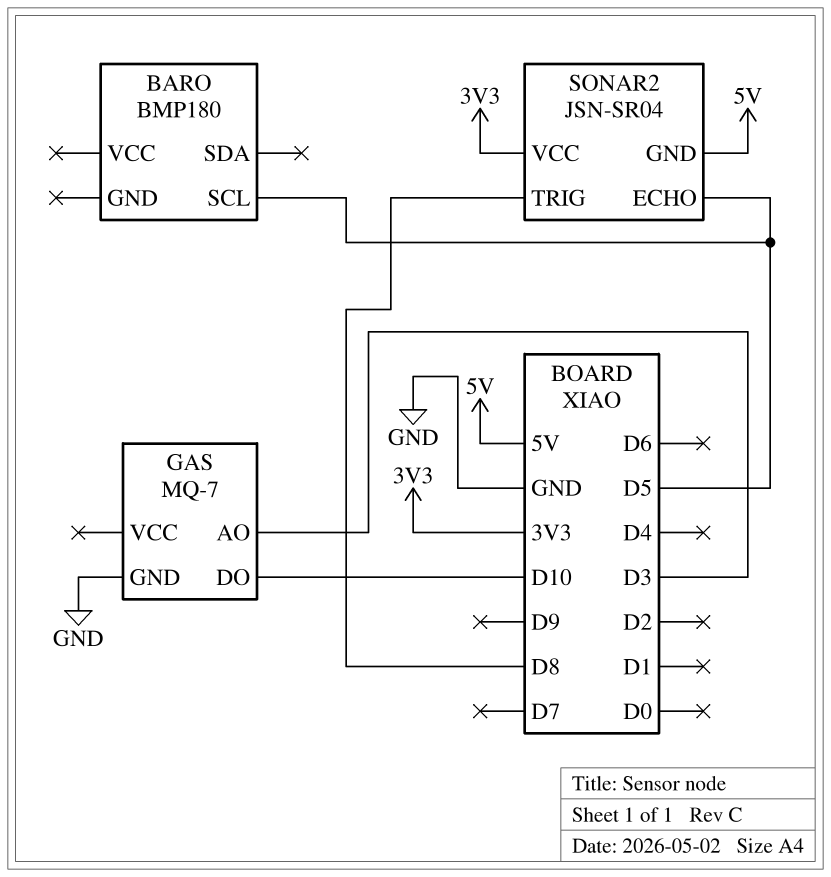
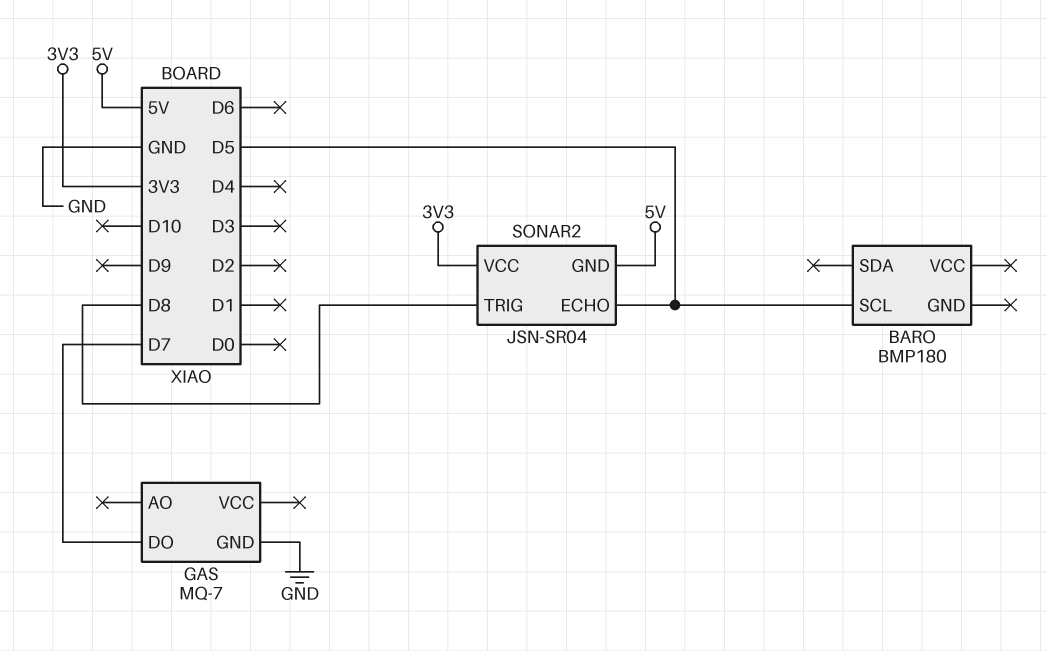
GAS pin AO: D3 -> none
GAS pin DO: D10 -> D7

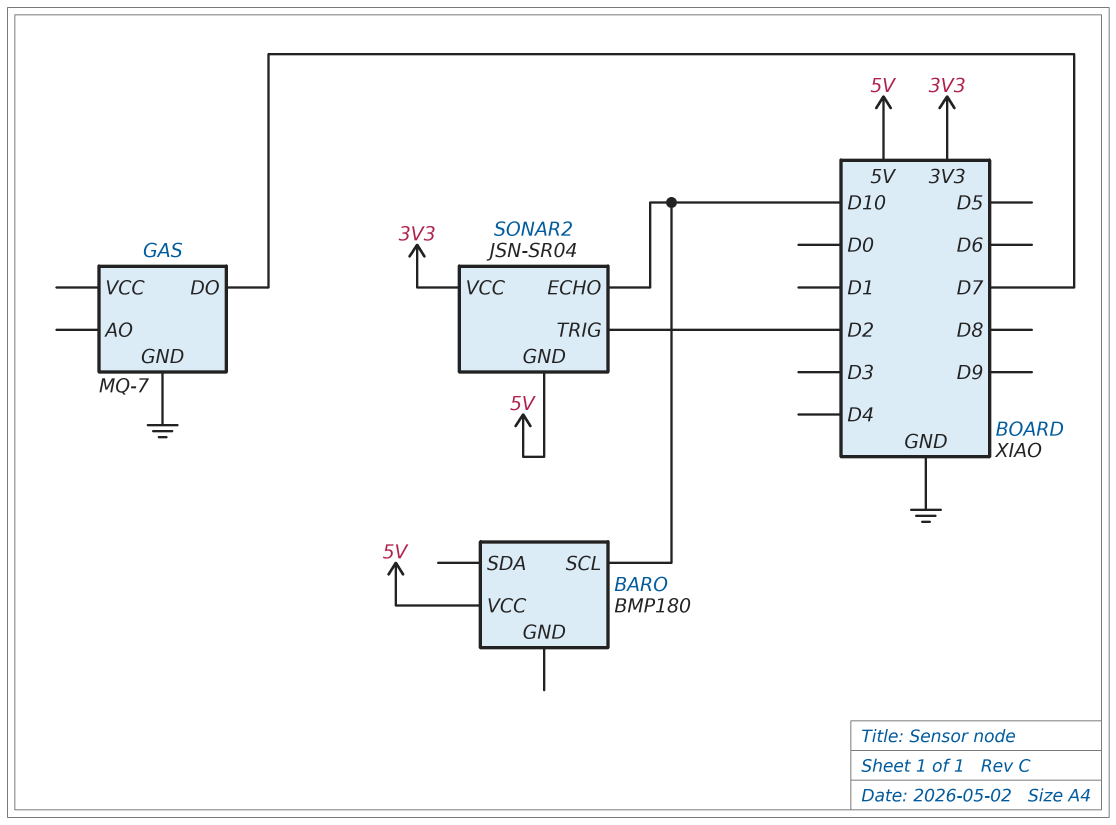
BARO pin SCL: D5 -> D10
BARO pin VCC: none -> 5V
SONAR2 pin ECHO: D5 -> D10
SONAR2 pin TRIG: D8 -> D2

